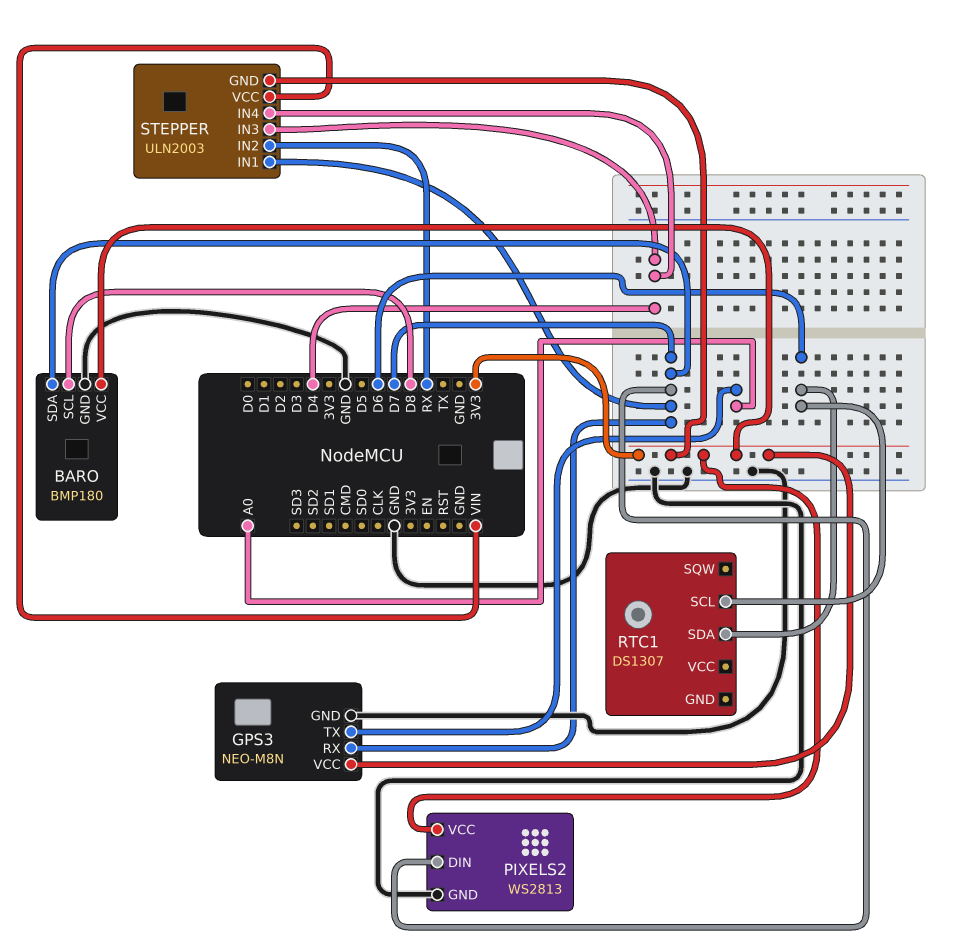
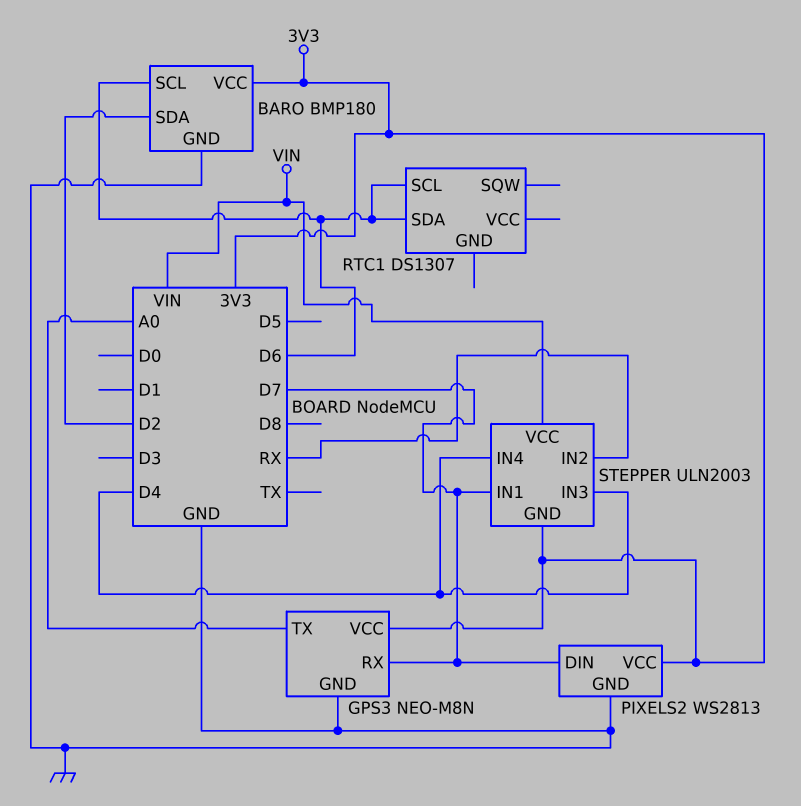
BARO pin SCL: D8 -> D6
BARO pin SDA: D7 -> D2

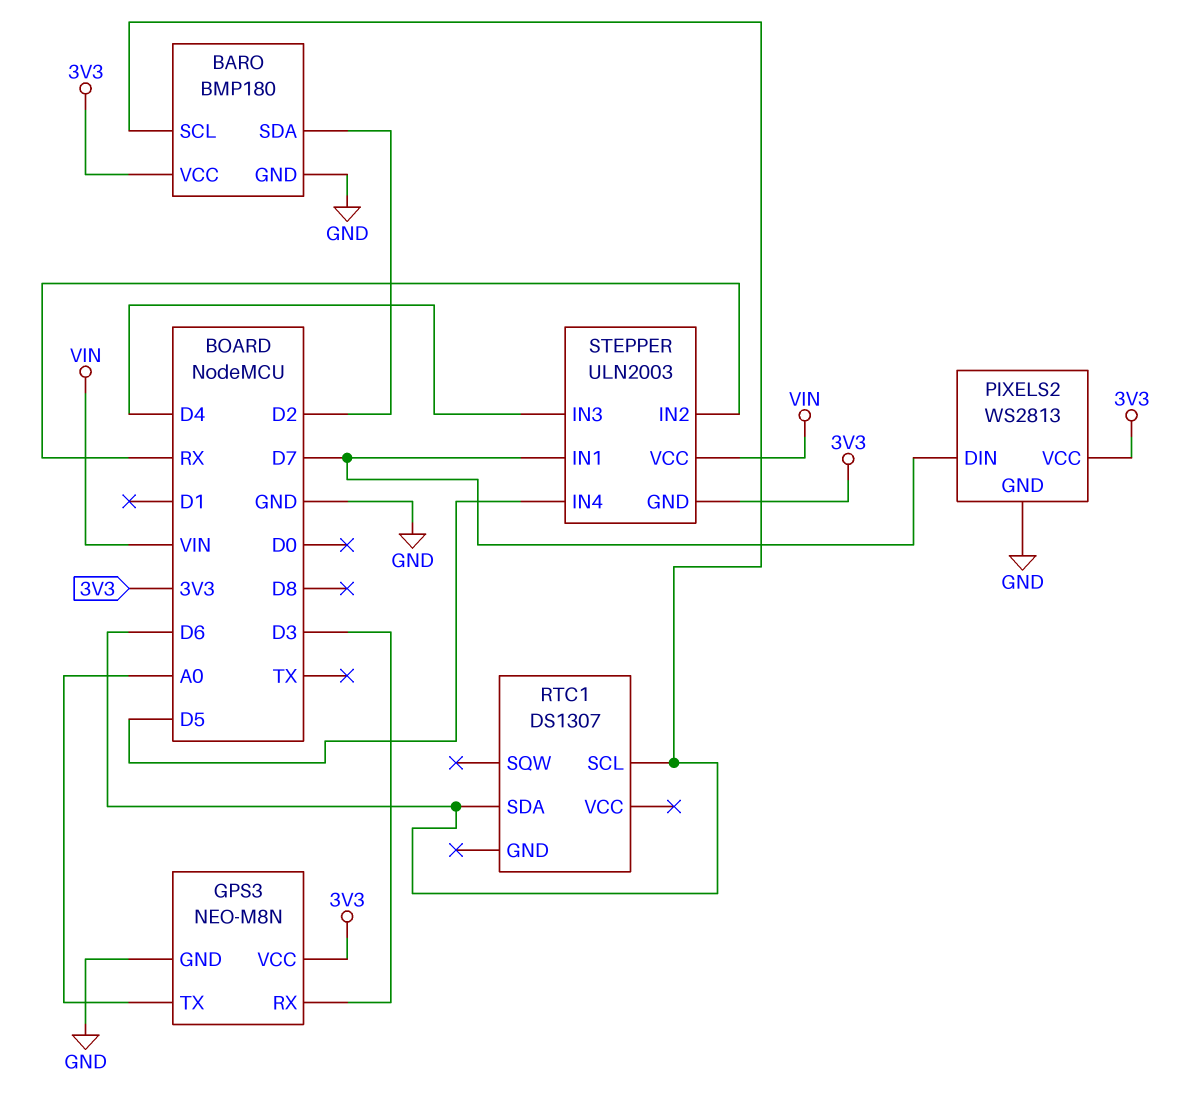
GPS3 pin RX: D7 -> D3
STEPPER pin IN4: D4 -> D5

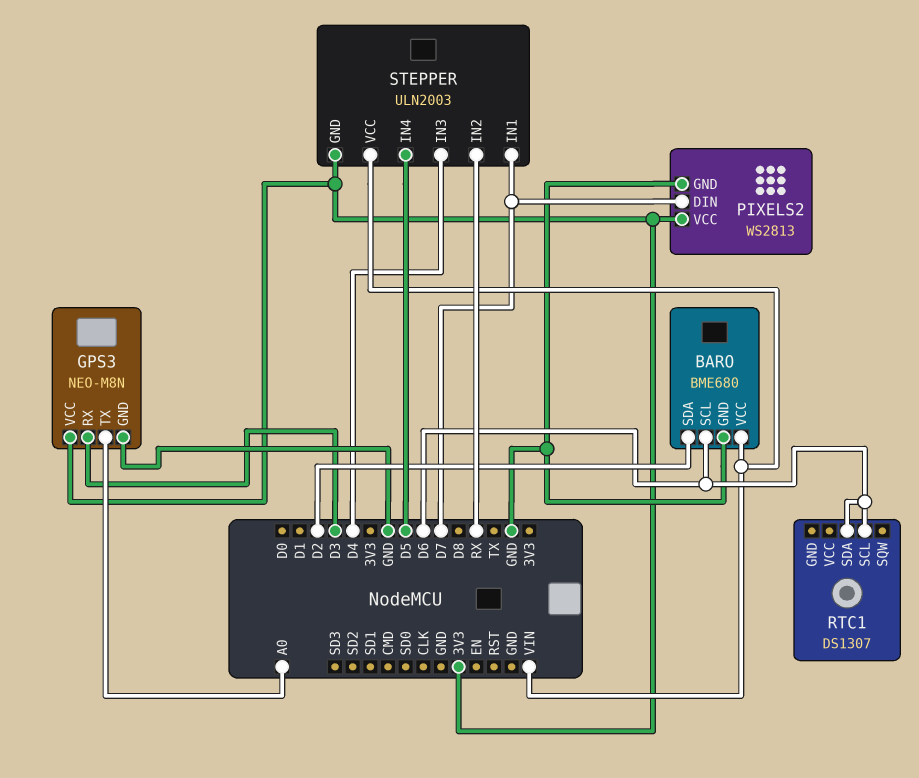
BARO: BMP180 -> BME680
BARO pin VCC: 3V3 -> VIN

